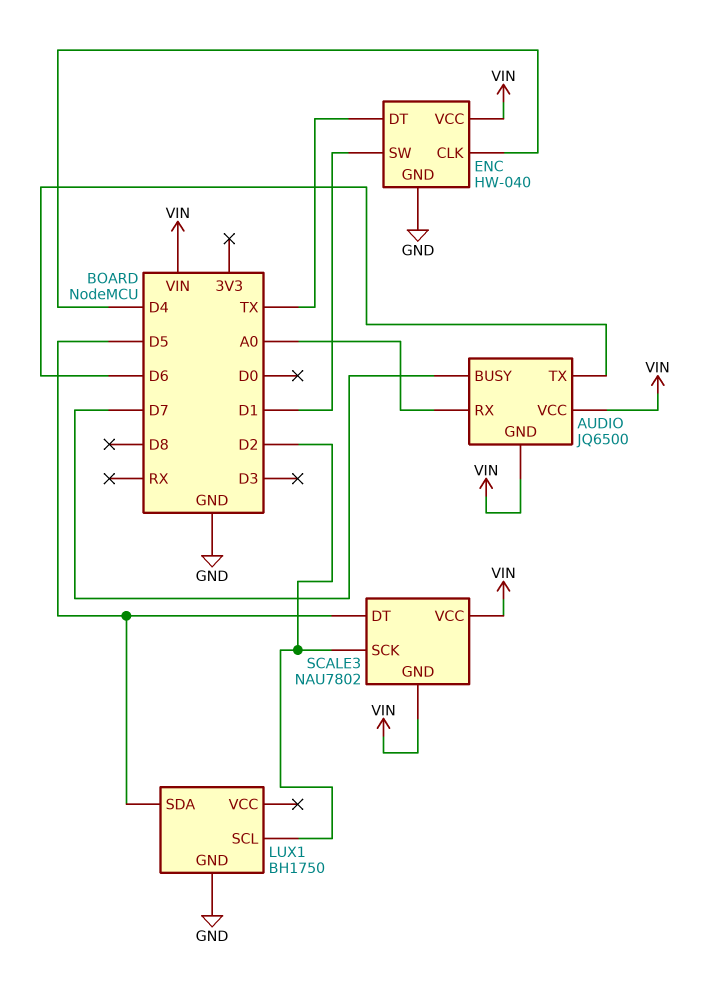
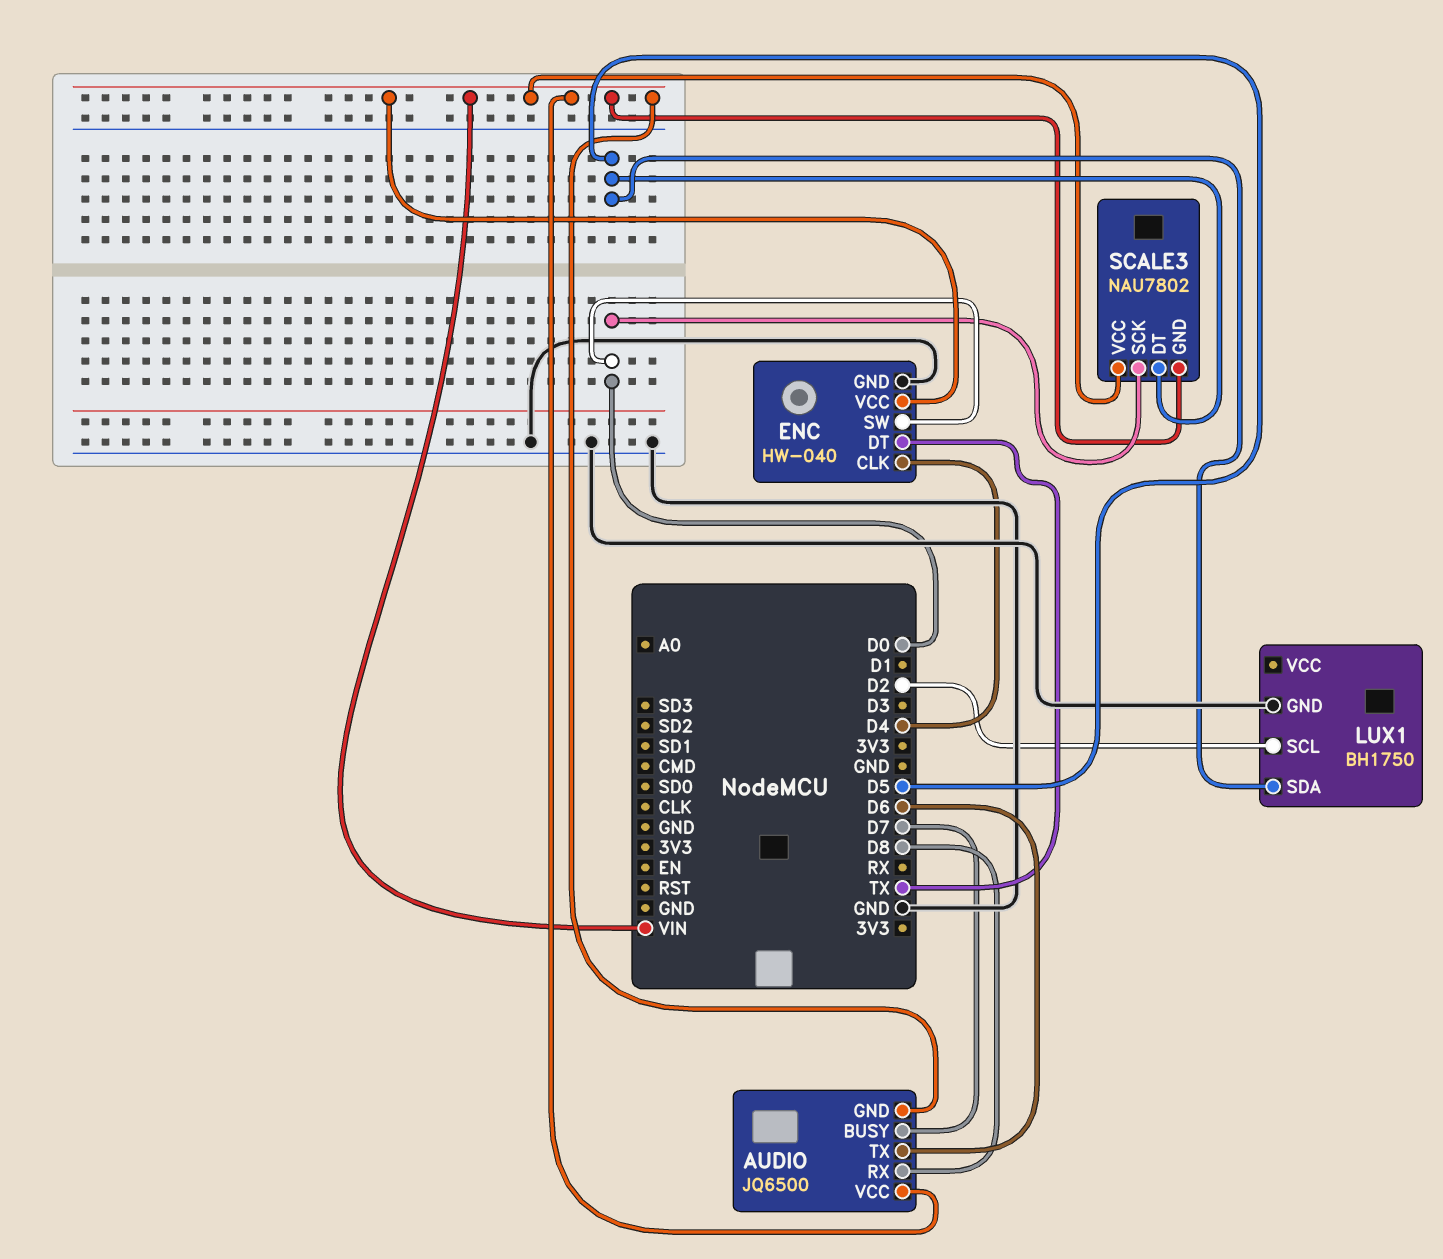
AUDIO pin RX: A0 -> D8
ENC pin SW: D1 -> D0
SCALE3 pin SCK: D2 -> D0

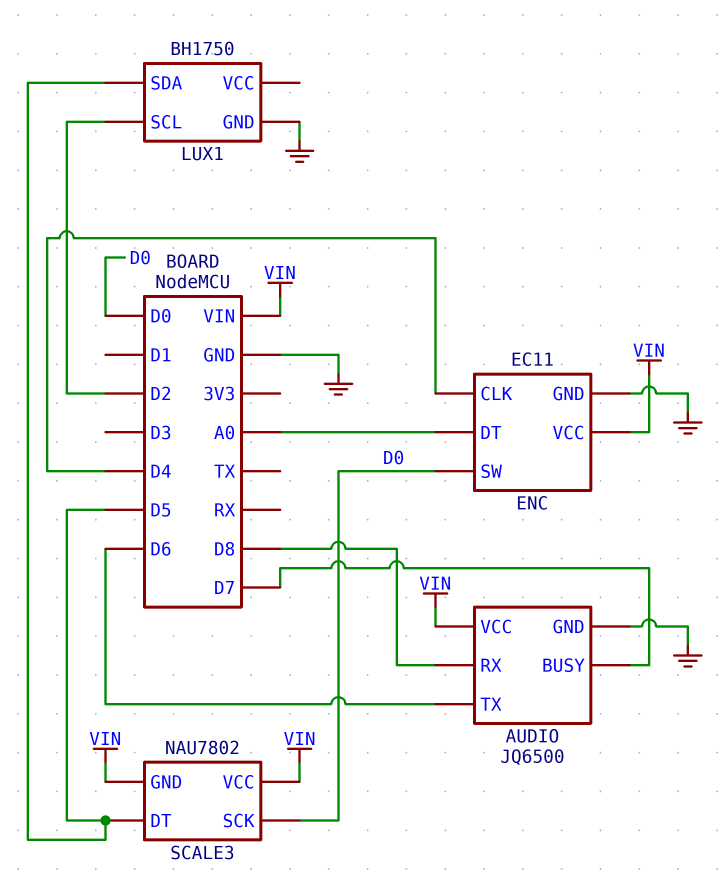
AUDIO pin GND: VIN -> GND
ENC: HW-040 -> EC11
ENC pin DT: TX -> A0

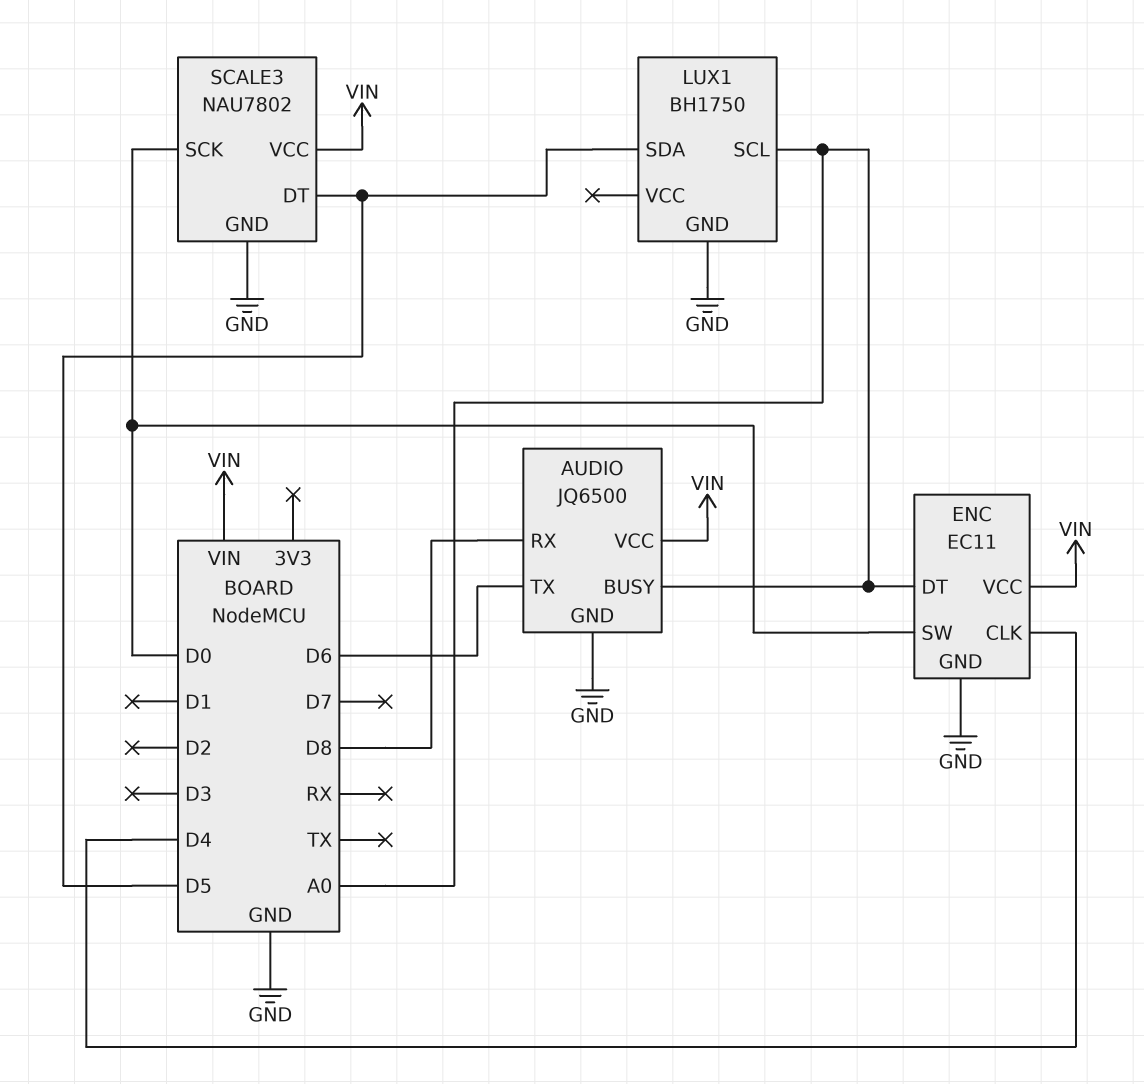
AUDIO pin BUSY: D7 -> A0
LUX1 pin SCL: D2 -> A0
SCALE3 pin GND: VIN -> GND

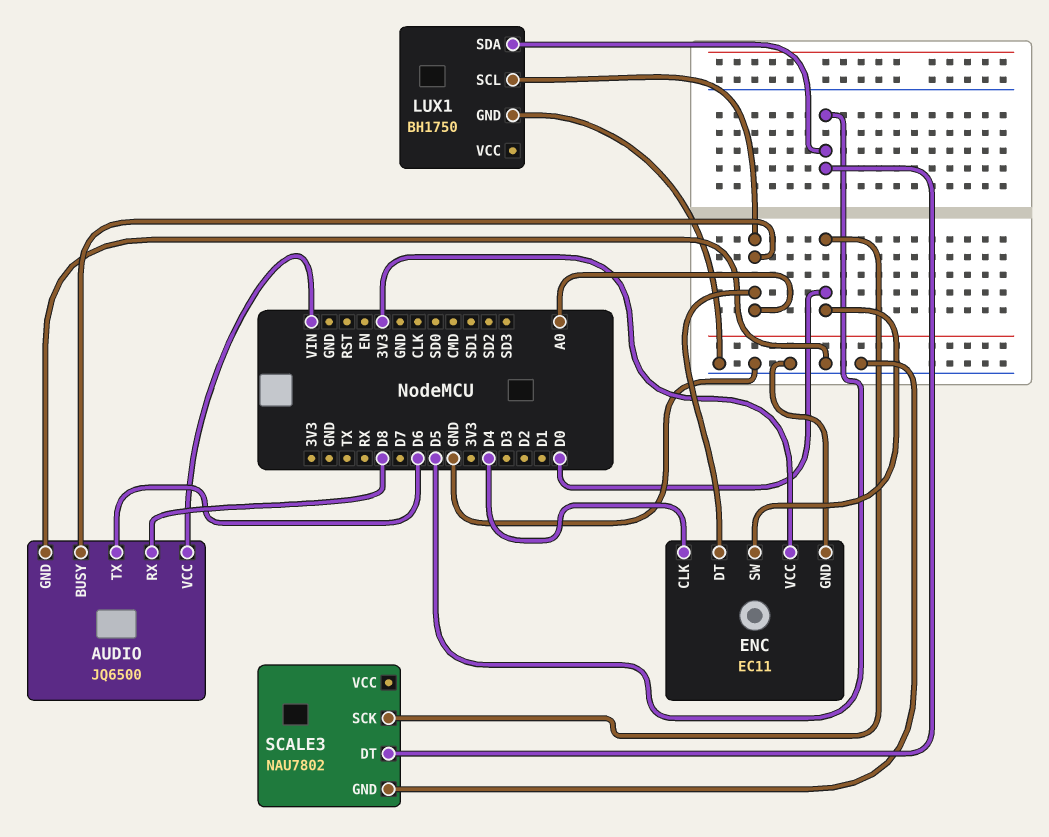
ENC pin VCC: VIN -> 3V3
SCALE3 pin VCC: VIN -> none

